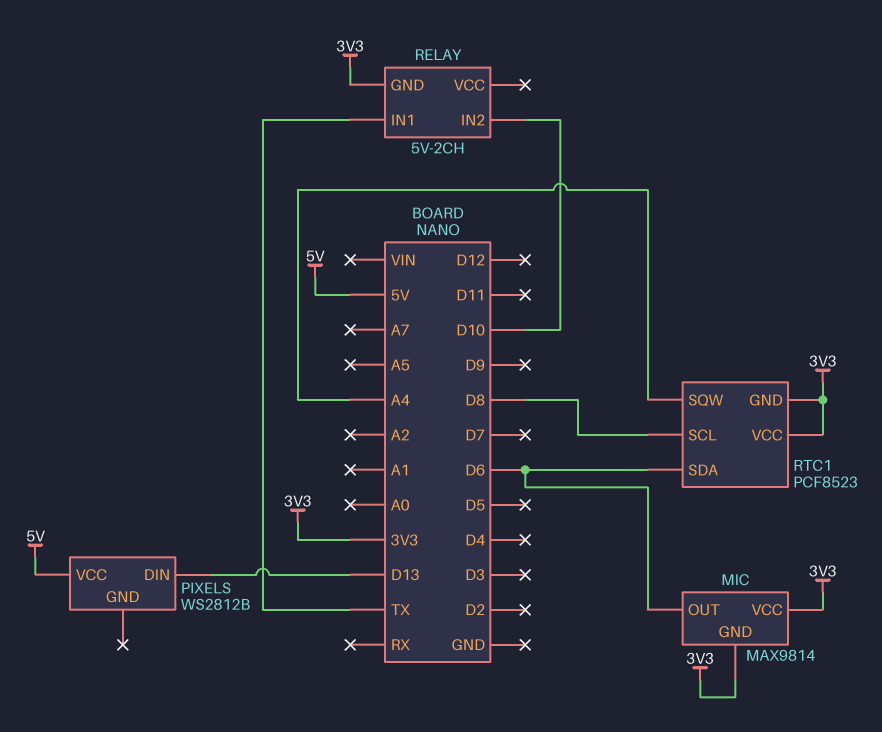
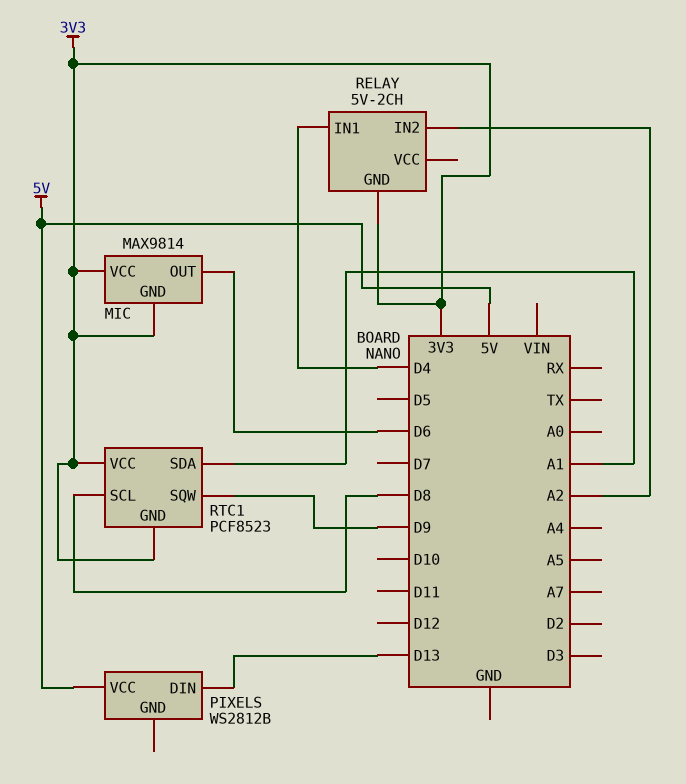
RELAY pin IN1: TX -> D4
RELAY pin IN2: D10 -> A2
RTC1 pin SDA: D6 -> A1
RTC1 pin SQW: A4 -> D9

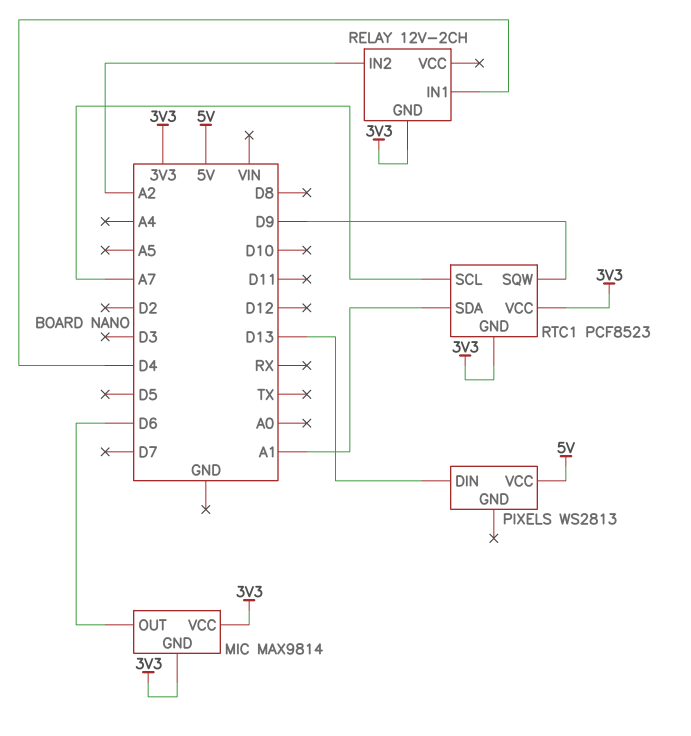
PIXELS: WS2812B -> WS2813
RELAY: 5V-2CH -> 12V-2CH
RTC1 pin SCL: D8 -> A7

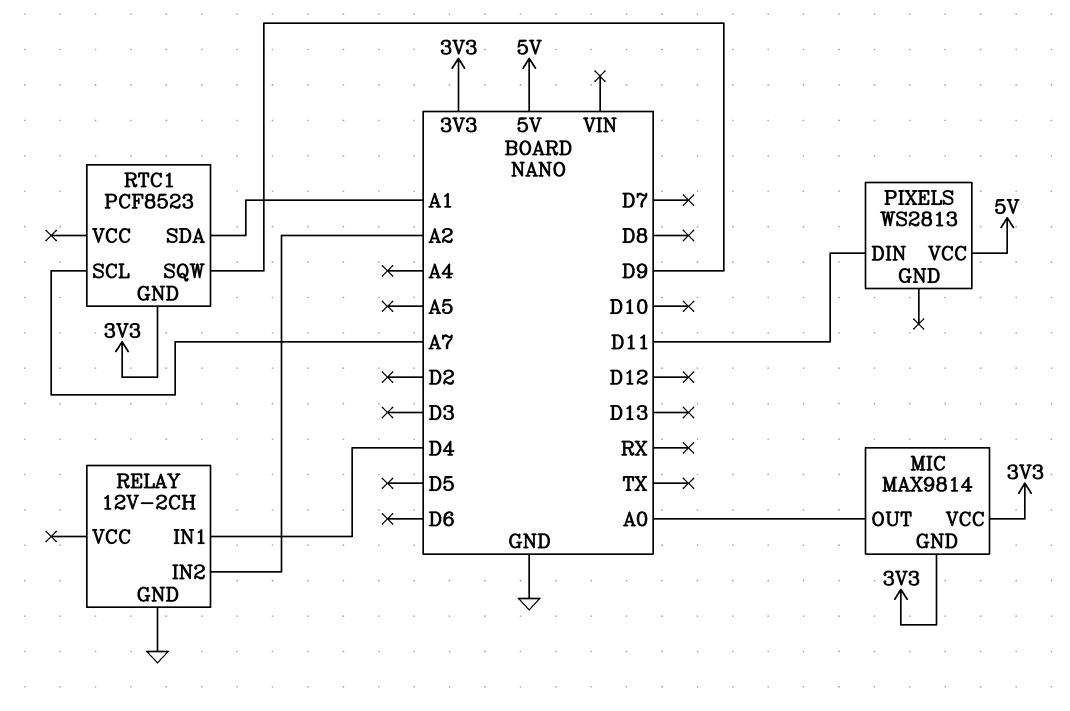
MIC pin OUT: D6 -> A0
PIXELS pin DIN: D13 -> D11
RELAY pin GND: 3V3 -> GND
RTC1 pin VCC: 3V3 -> none

